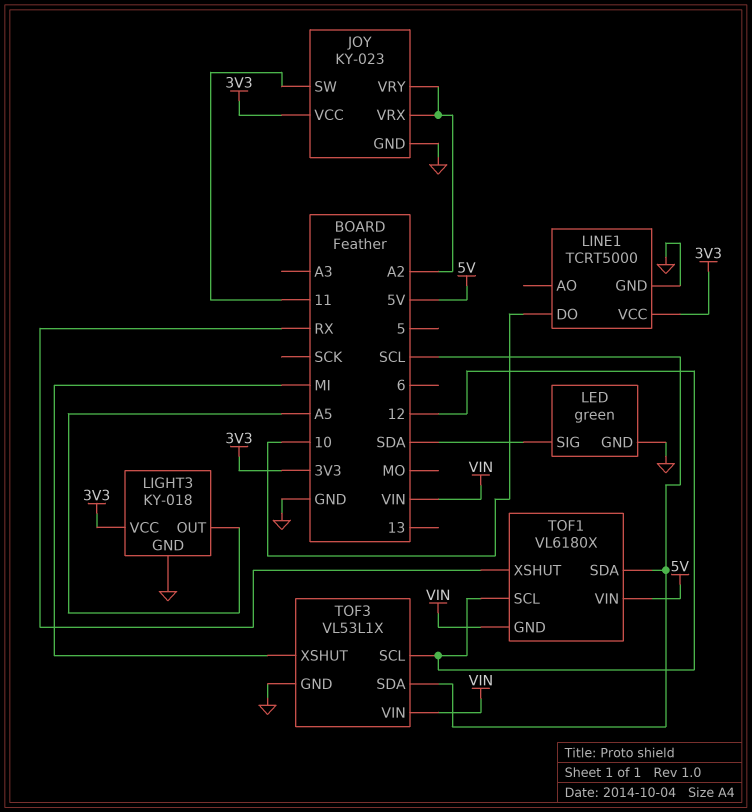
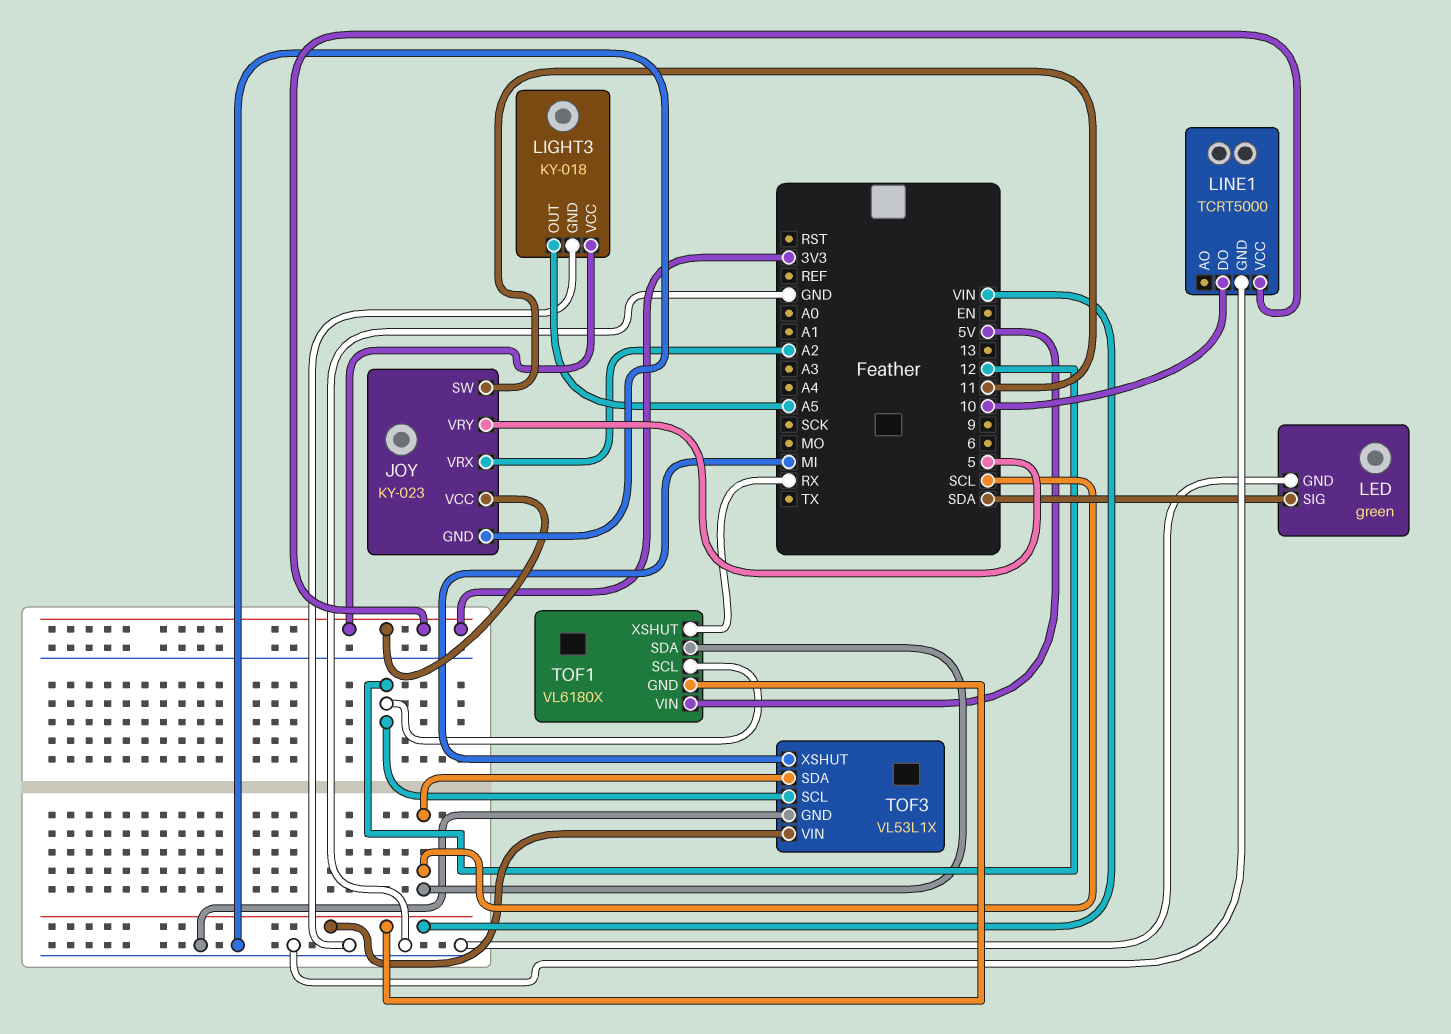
JOY pin VRY: A2 -> 5

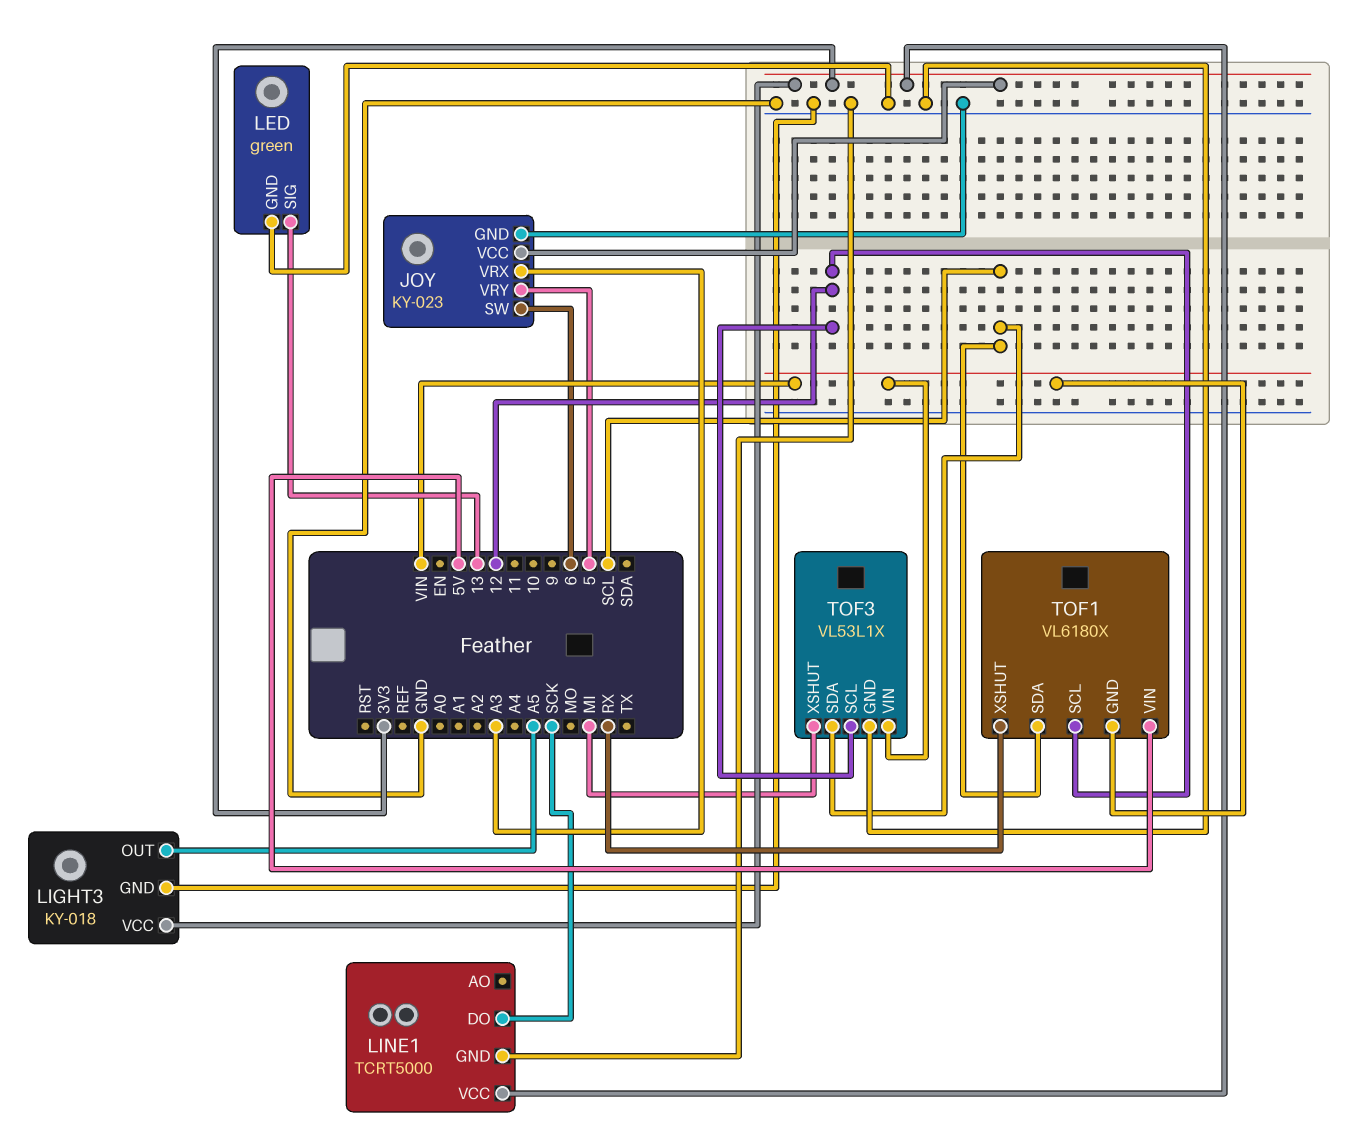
JOY pin SW: 11 -> 6
JOY pin VRX: A2 -> A3
LED pin SIG: SDA -> 13
LINE1 pin DO: 10 -> SCK

